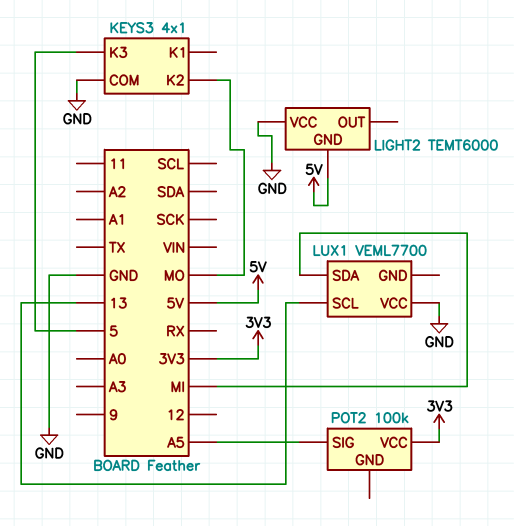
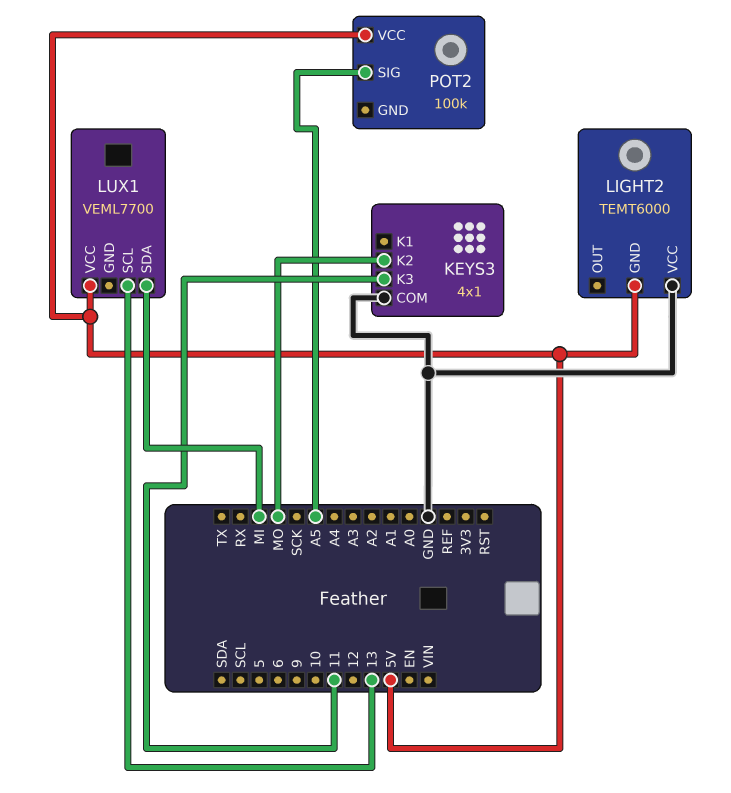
KEYS3 pin K3: 5 -> 11
LUX1 pin VCC: GND -> 5V
POT2 pin VCC: 3V3 -> 5V

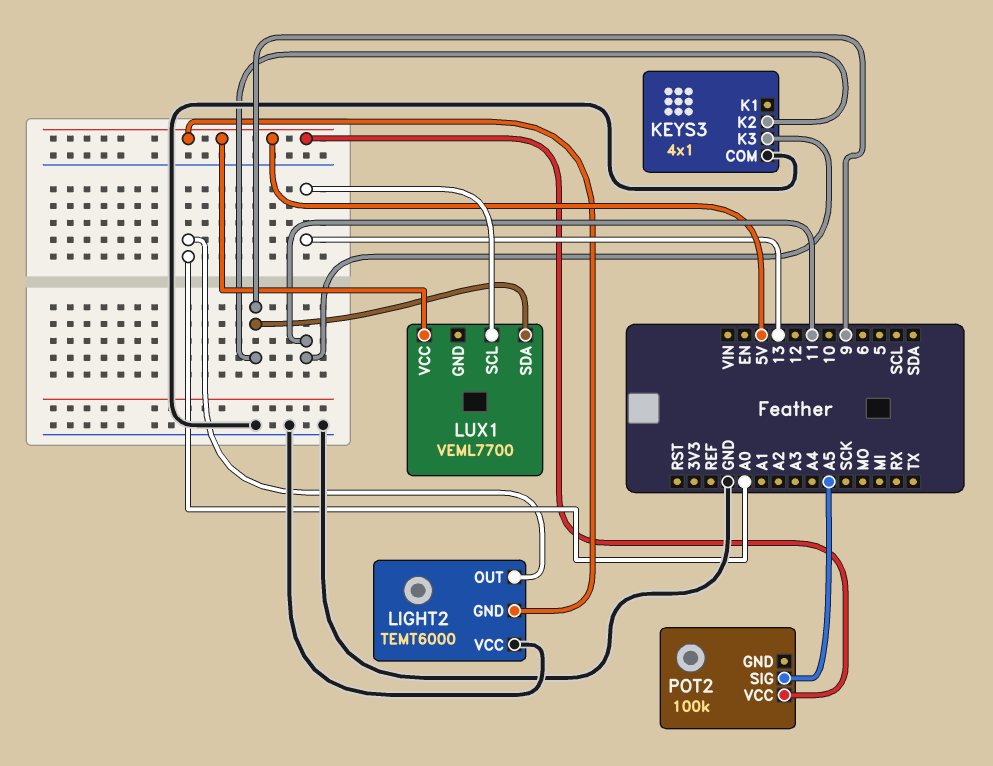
KEYS3 pin K2: MO -> 9
LIGHT2 pin OUT: none -> A0
LUX1 pin SDA: MI -> 9

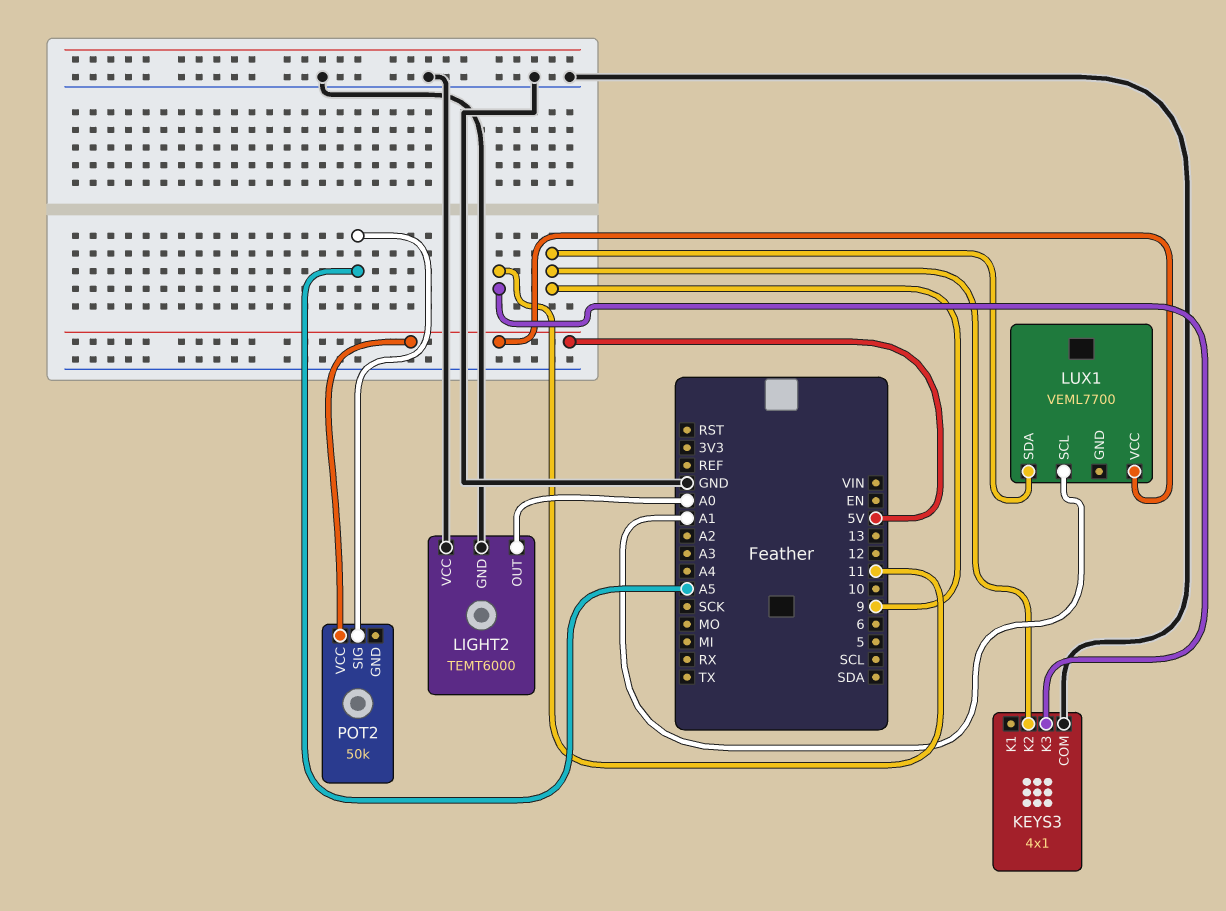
LIGHT2 pin GND: 5V -> GND
LUX1 pin SCL: 13 -> A1
POT2: 100k -> 50k

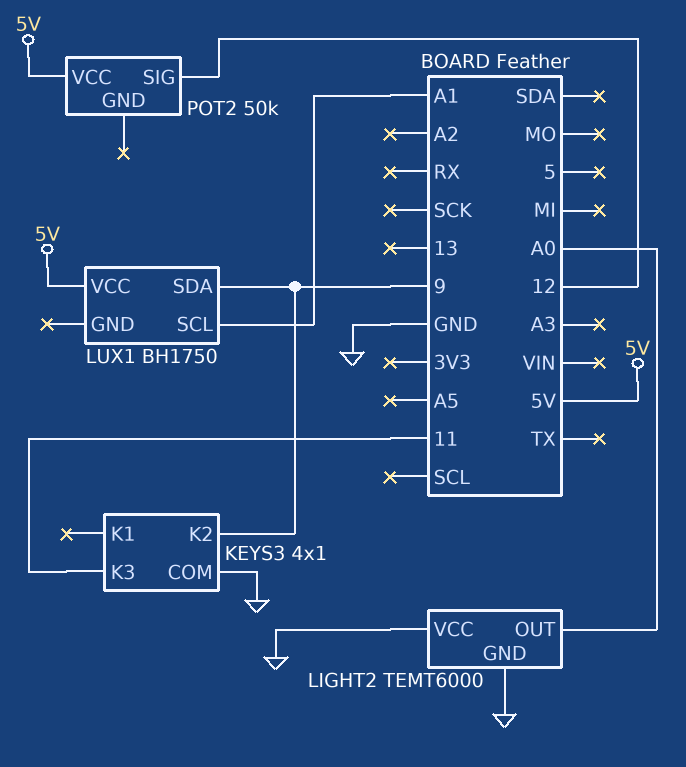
LUX1: VEML7700 -> BH1750
POT2 pin SIG: A5 -> 12

